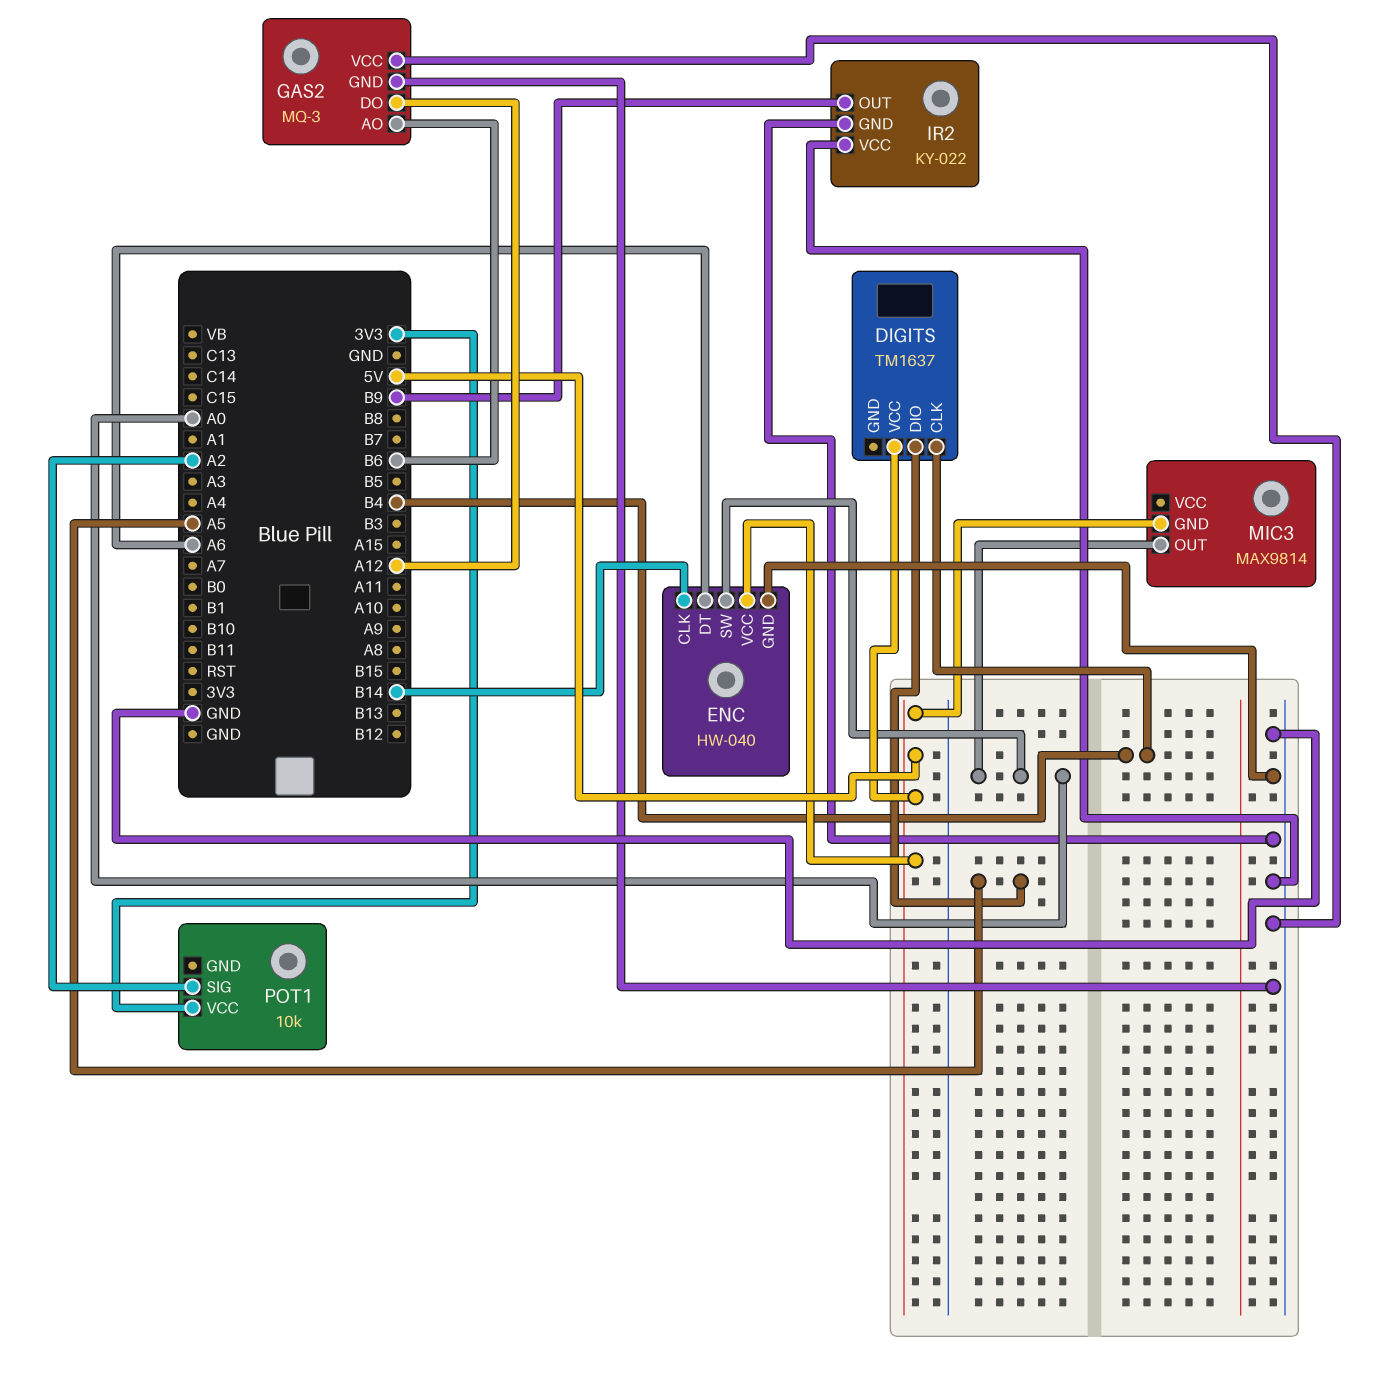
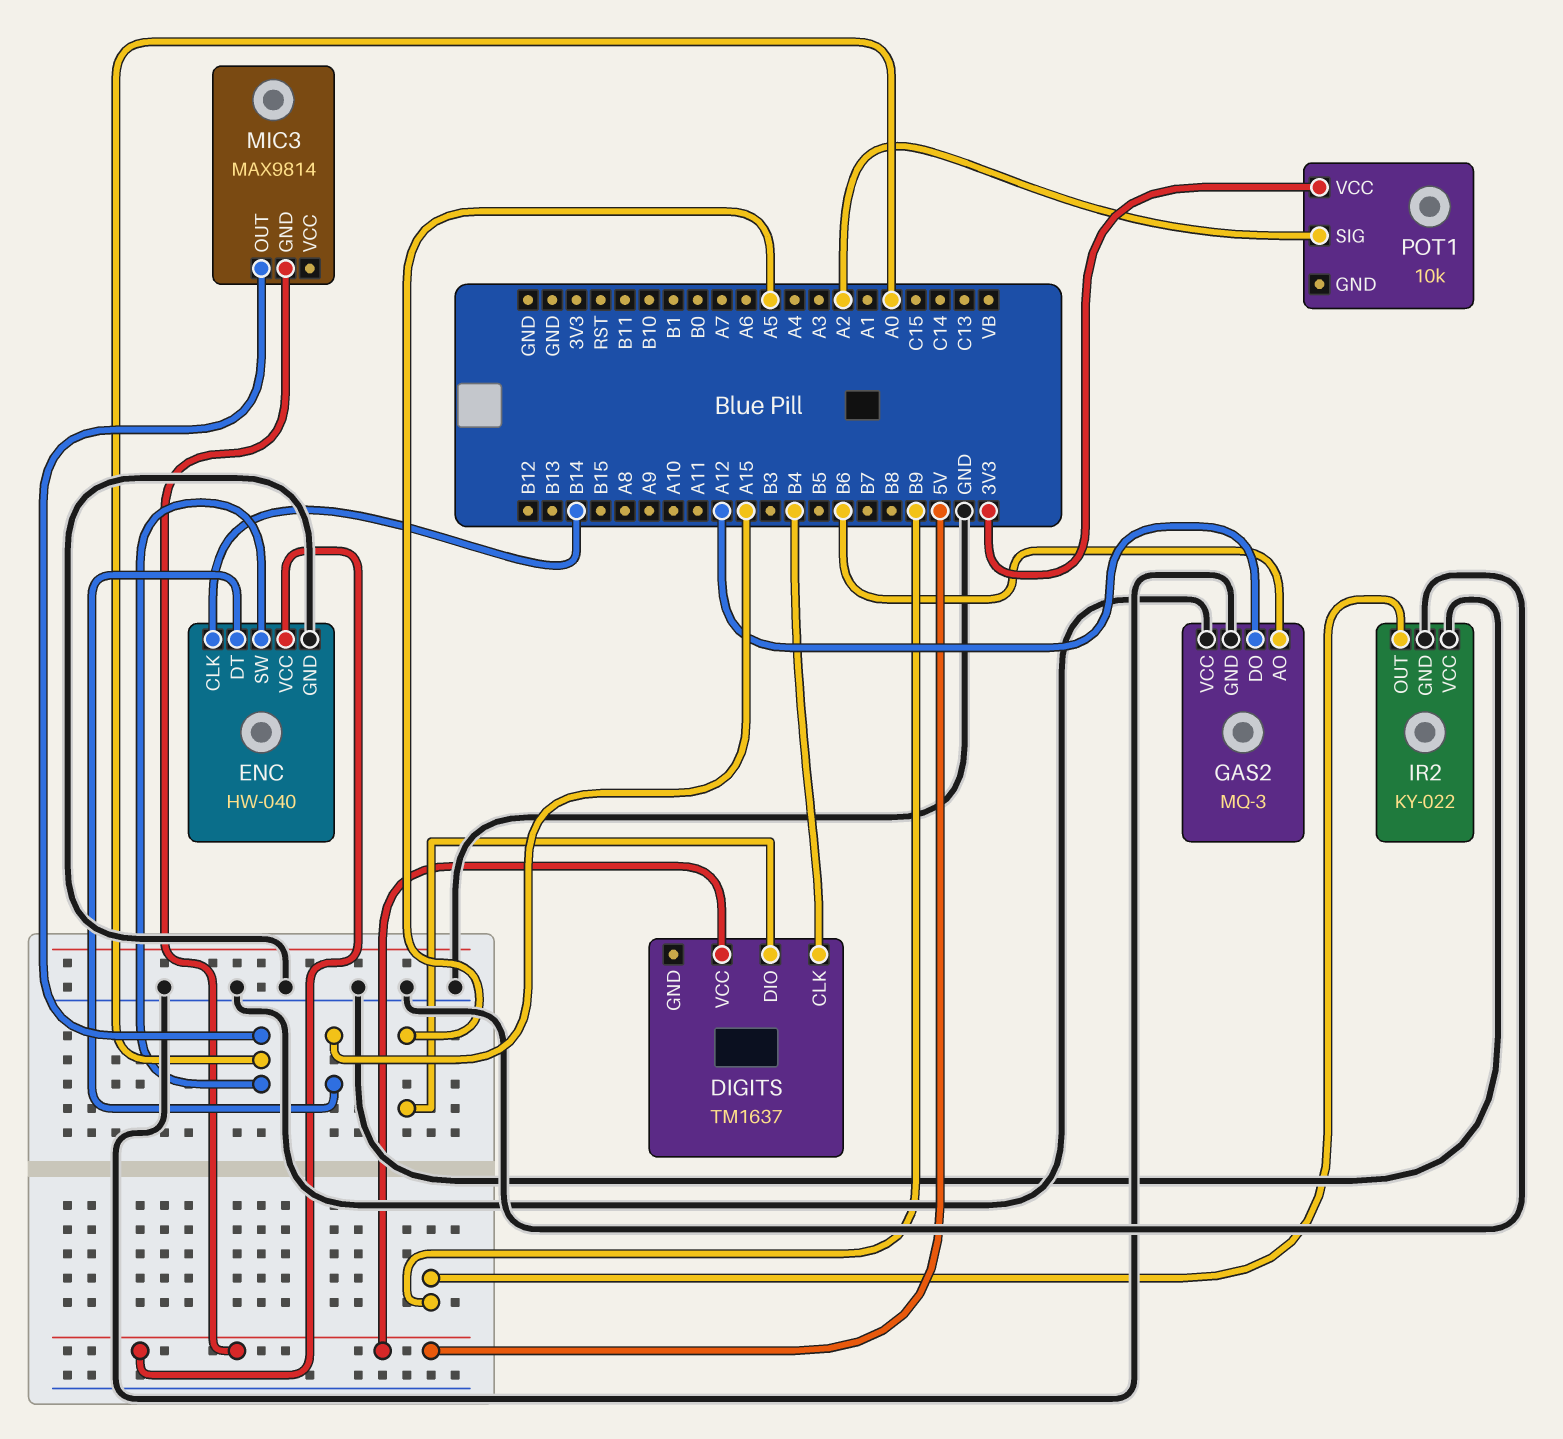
ENC pin DT: A6 -> A15

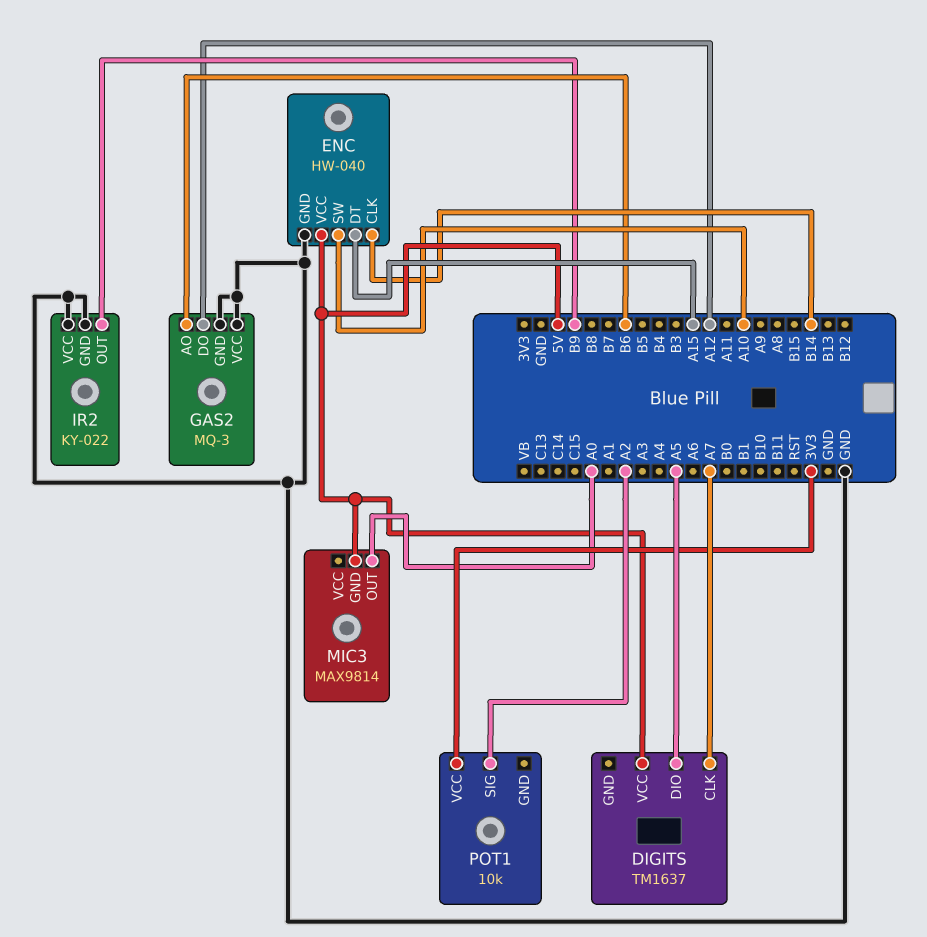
DIGITS pin CLK: B4 -> A7
ENC pin SW: A0 -> A10

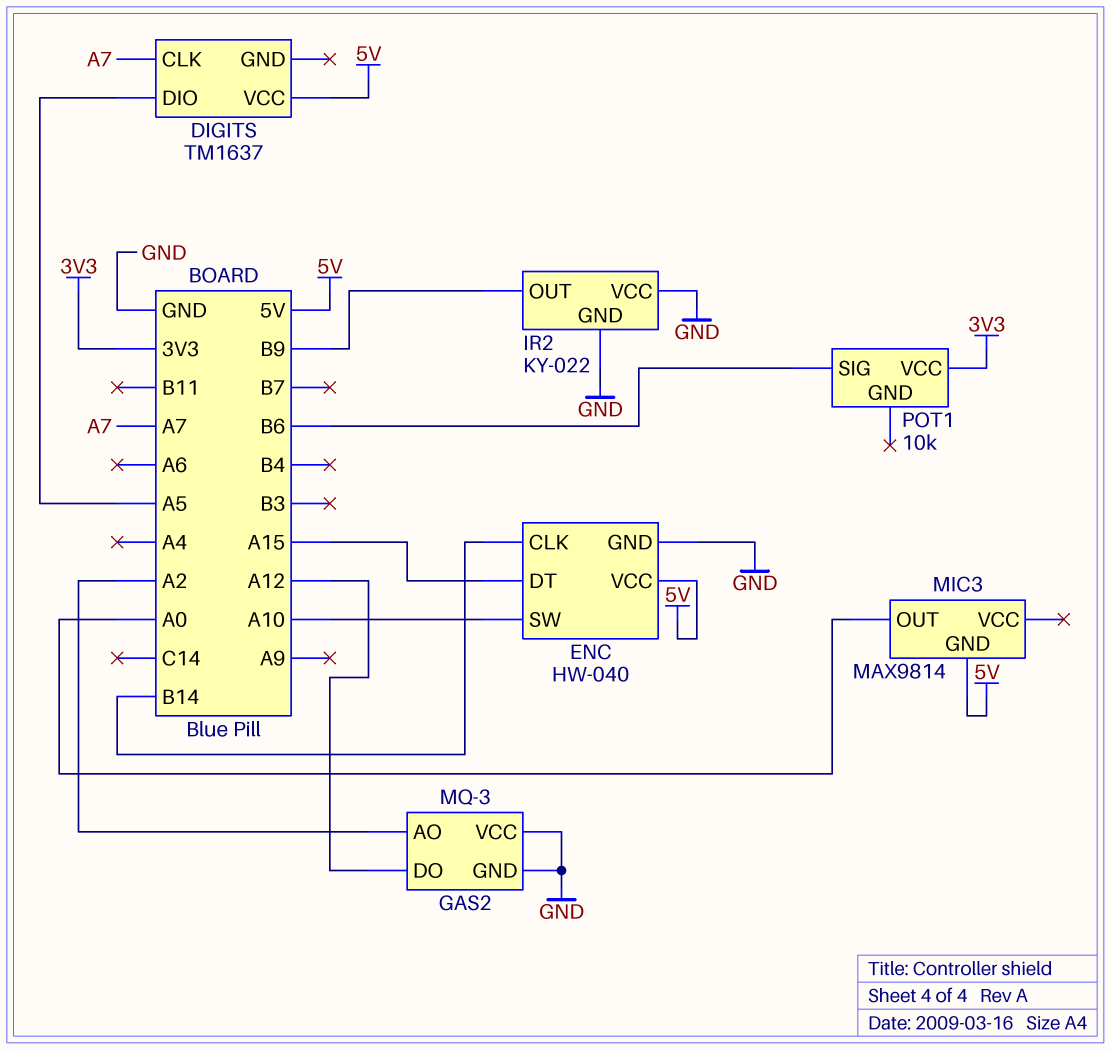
GAS2 pin AO: B6 -> A2
POT1 pin SIG: A2 -> B6

